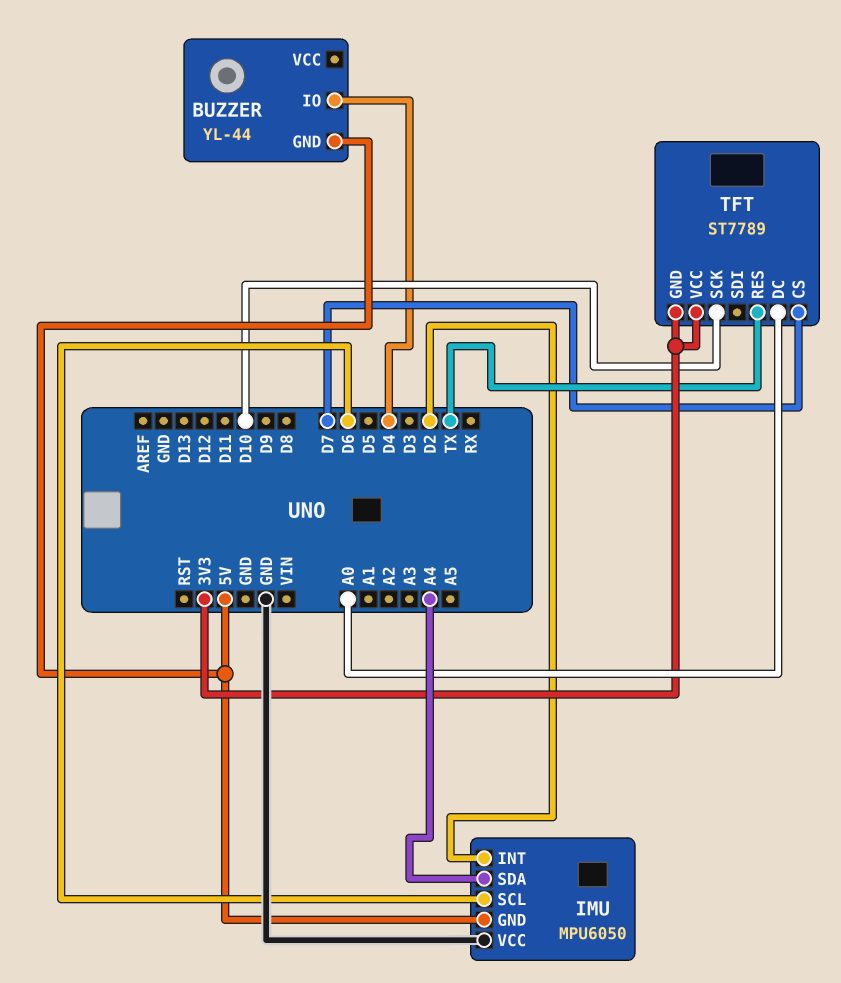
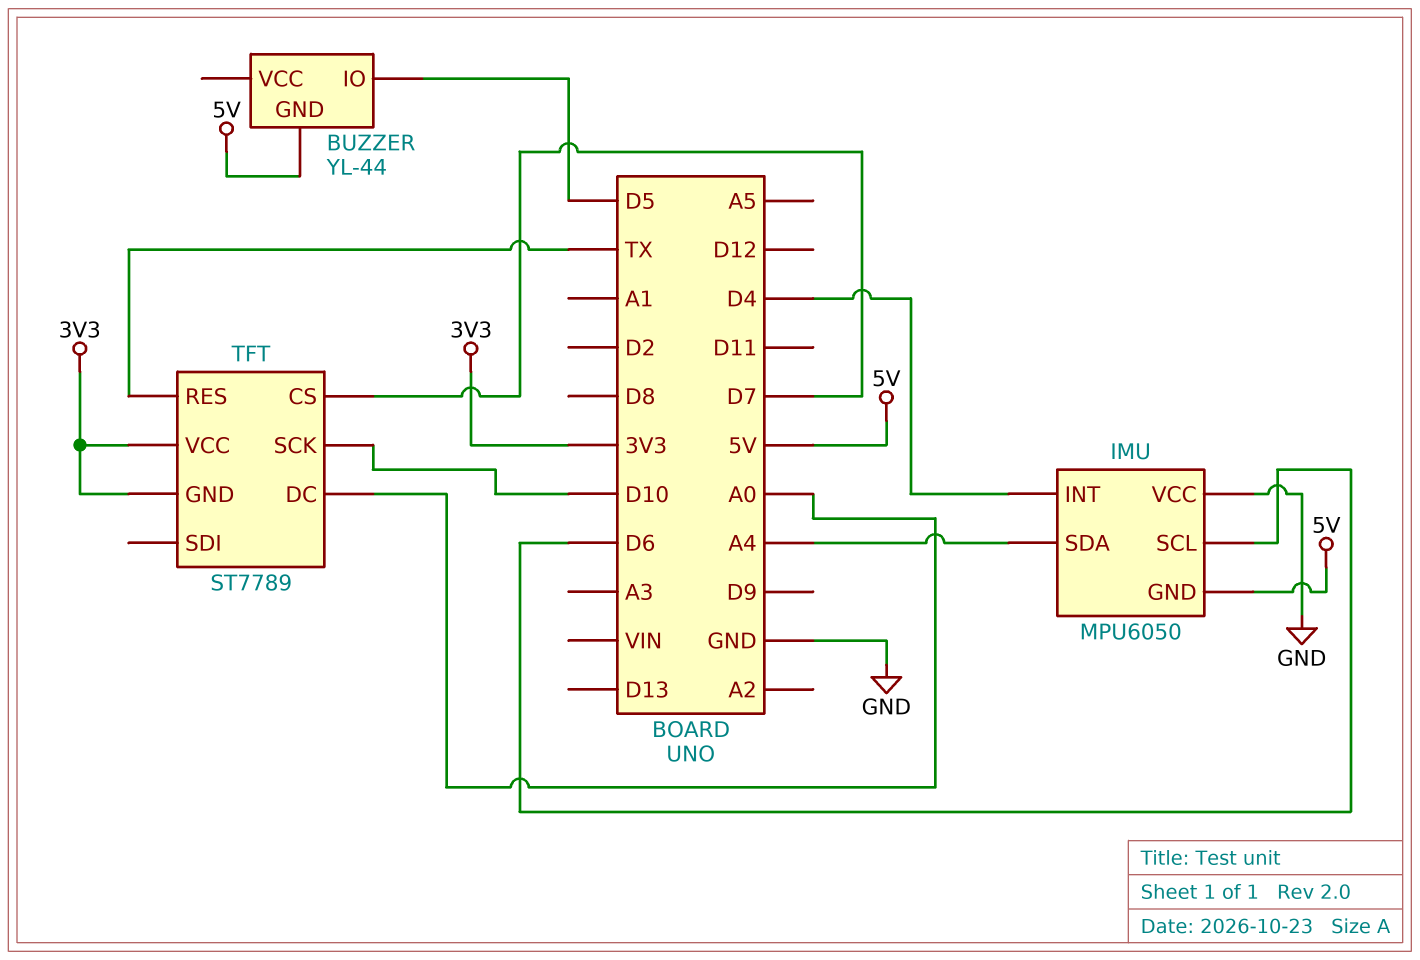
BUZZER pin IO: D4 -> D5
IMU pin INT: D2 -> D4

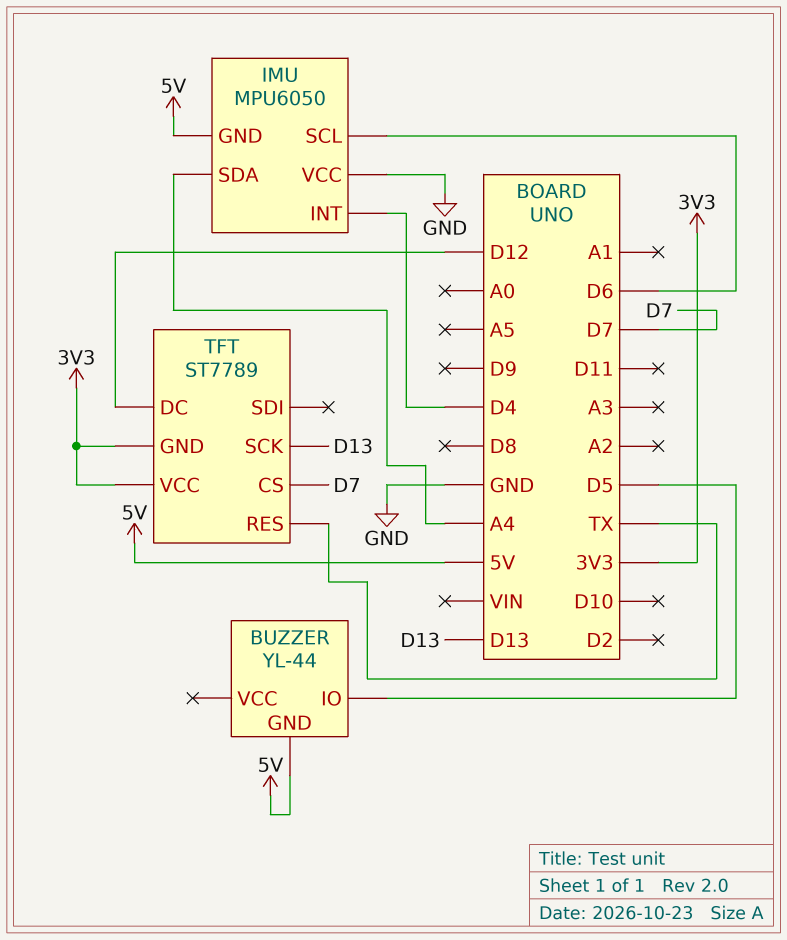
TFT pin DC: A0 -> D12
TFT pin SCK: D10 -> D13

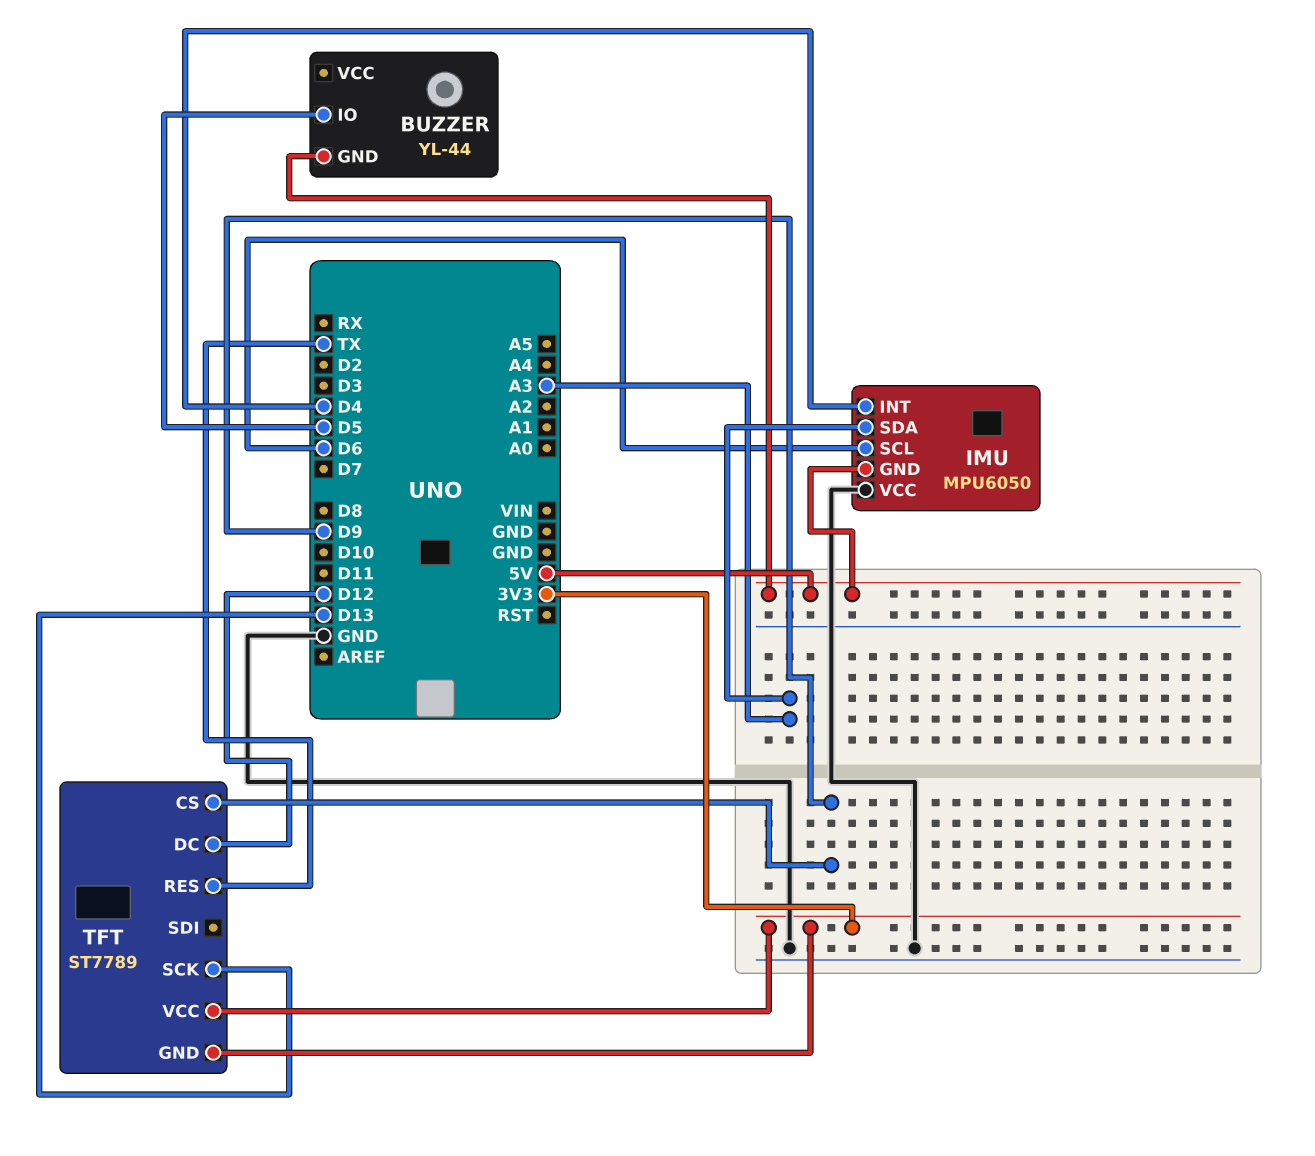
IMU pin SDA: A4 -> A3
TFT pin CS: D7 -> D9

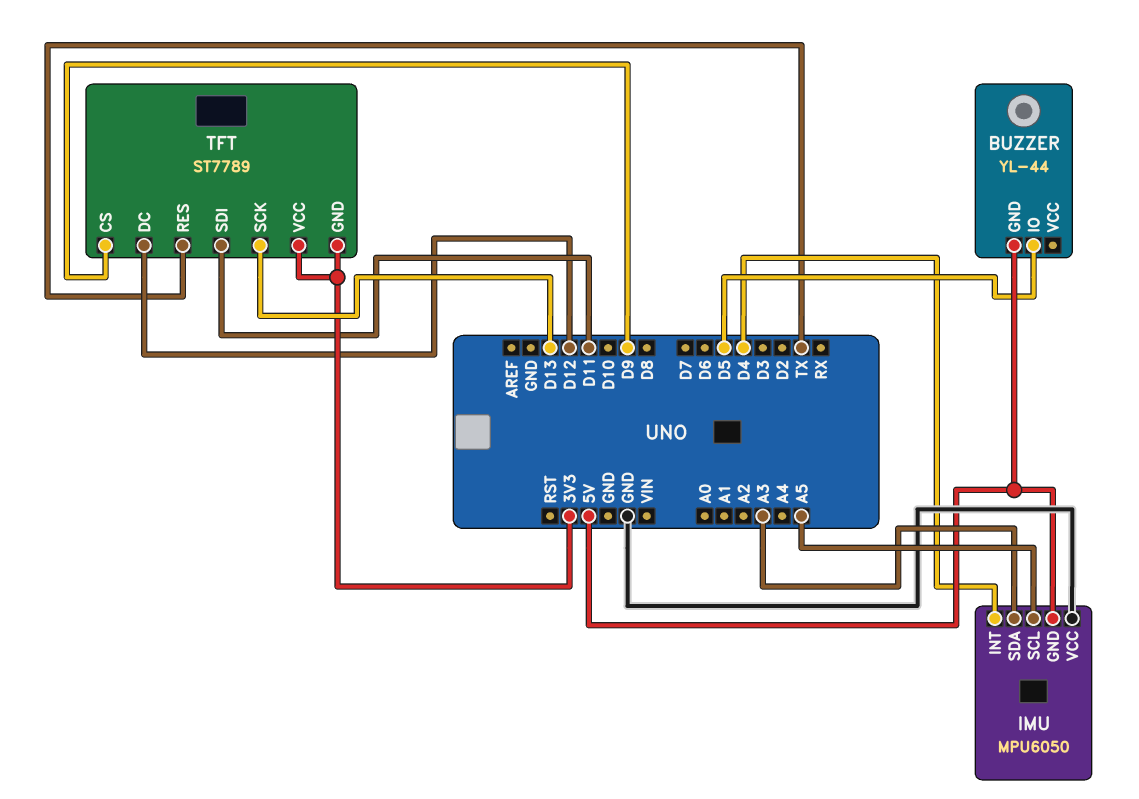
IMU pin SCL: D6 -> A5
TFT pin SDI: none -> D11

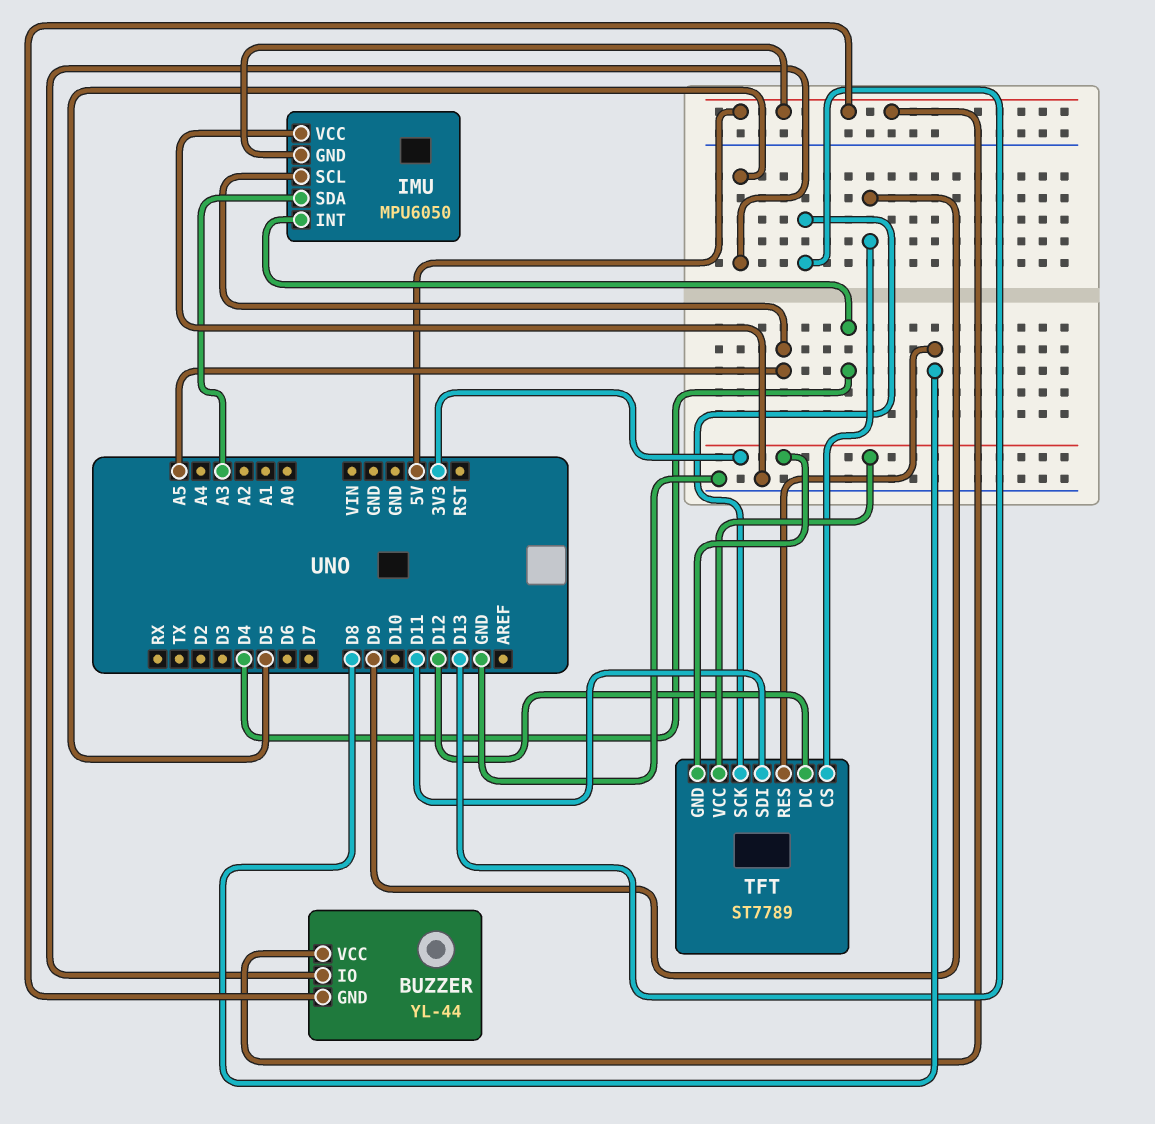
BUZZER pin VCC: none -> 5V
TFT pin RES: TX -> D8

